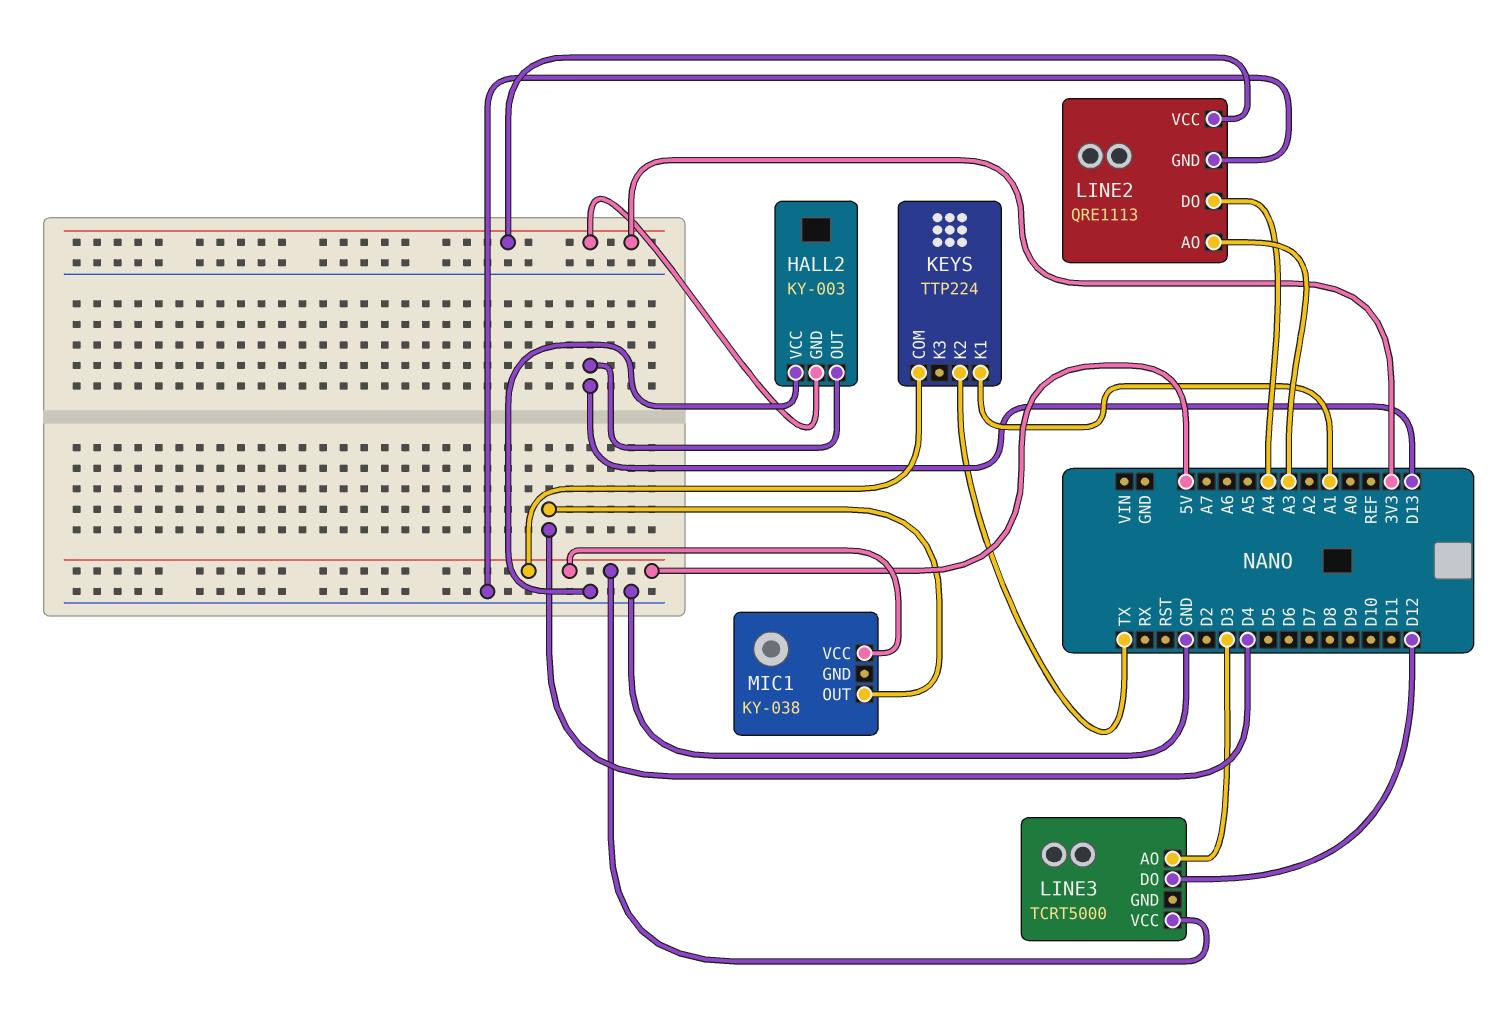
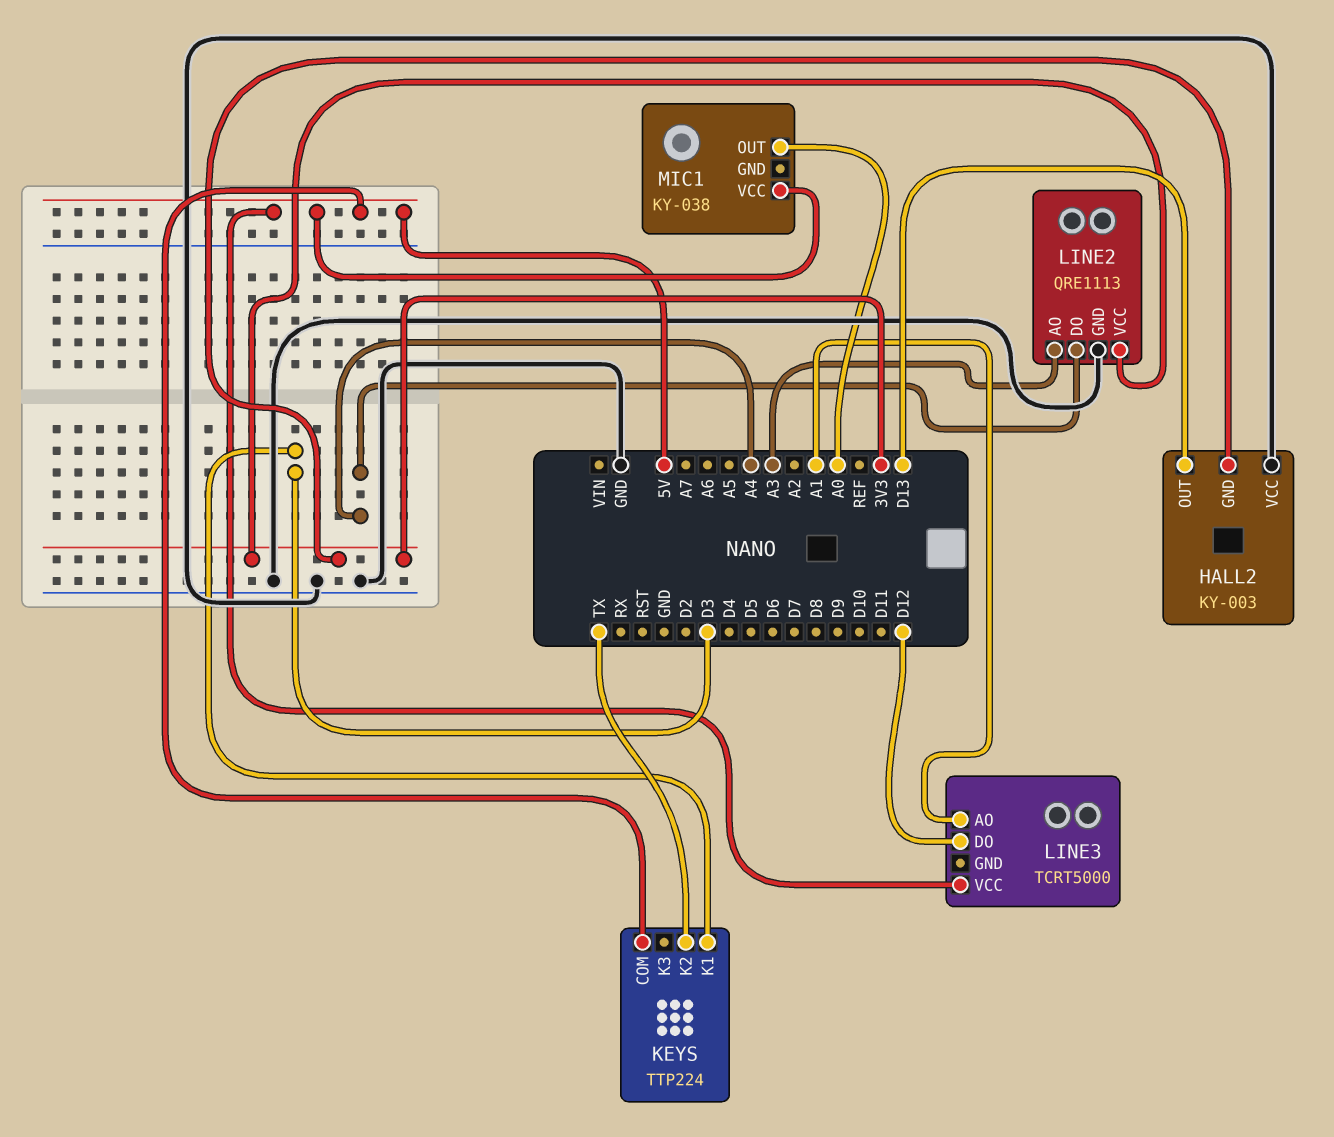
KEYS pin K1: A1 -> D3
LINE3 pin AO: D3 -> A1
MIC1 pin OUT: D4 -> A0

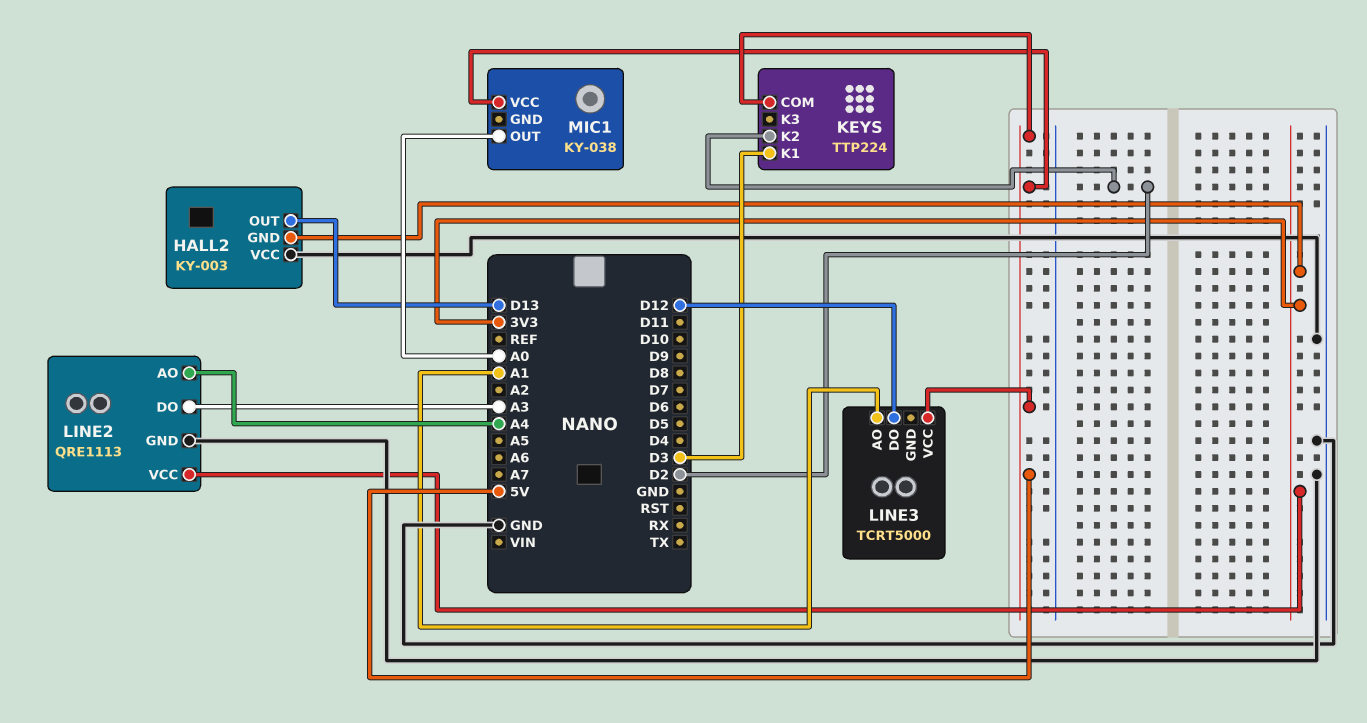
KEYS pin K2: TX -> D2
LINE2 pin AO: A3 -> A4
LINE2 pin DO: A4 -> A3

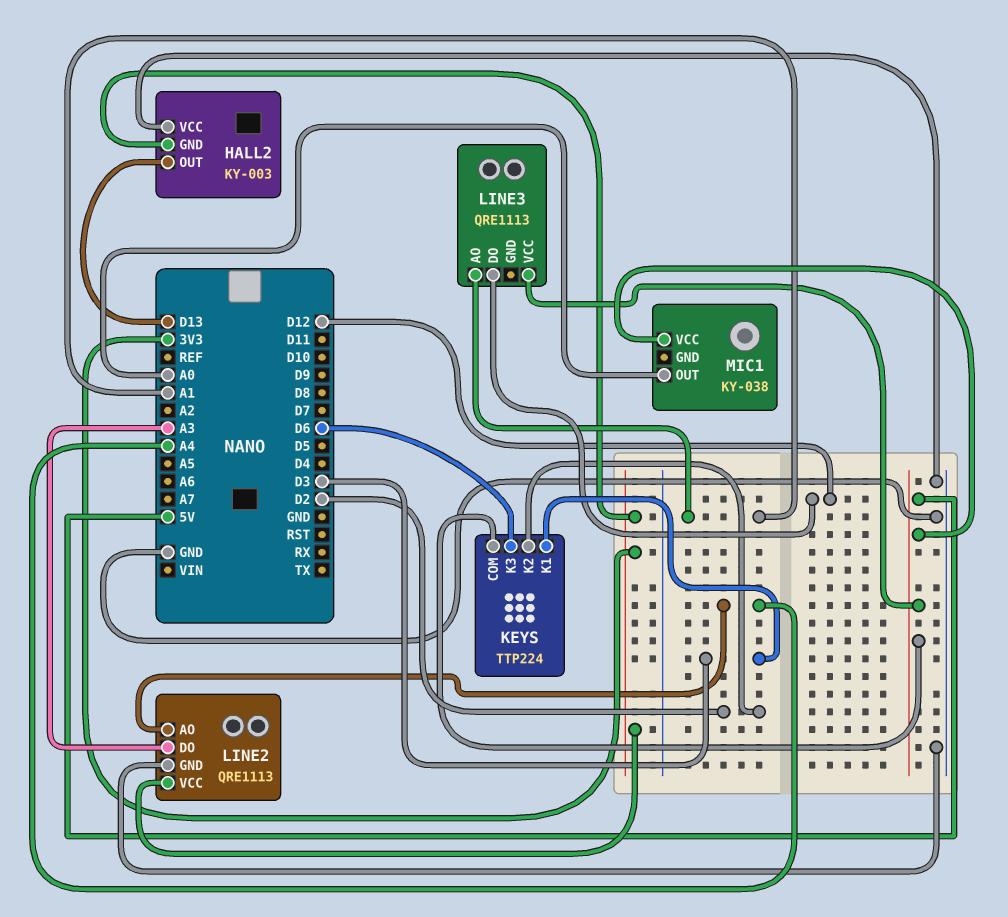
KEYS pin K3: none -> D6
LINE3: TCRT5000 -> QRE1113

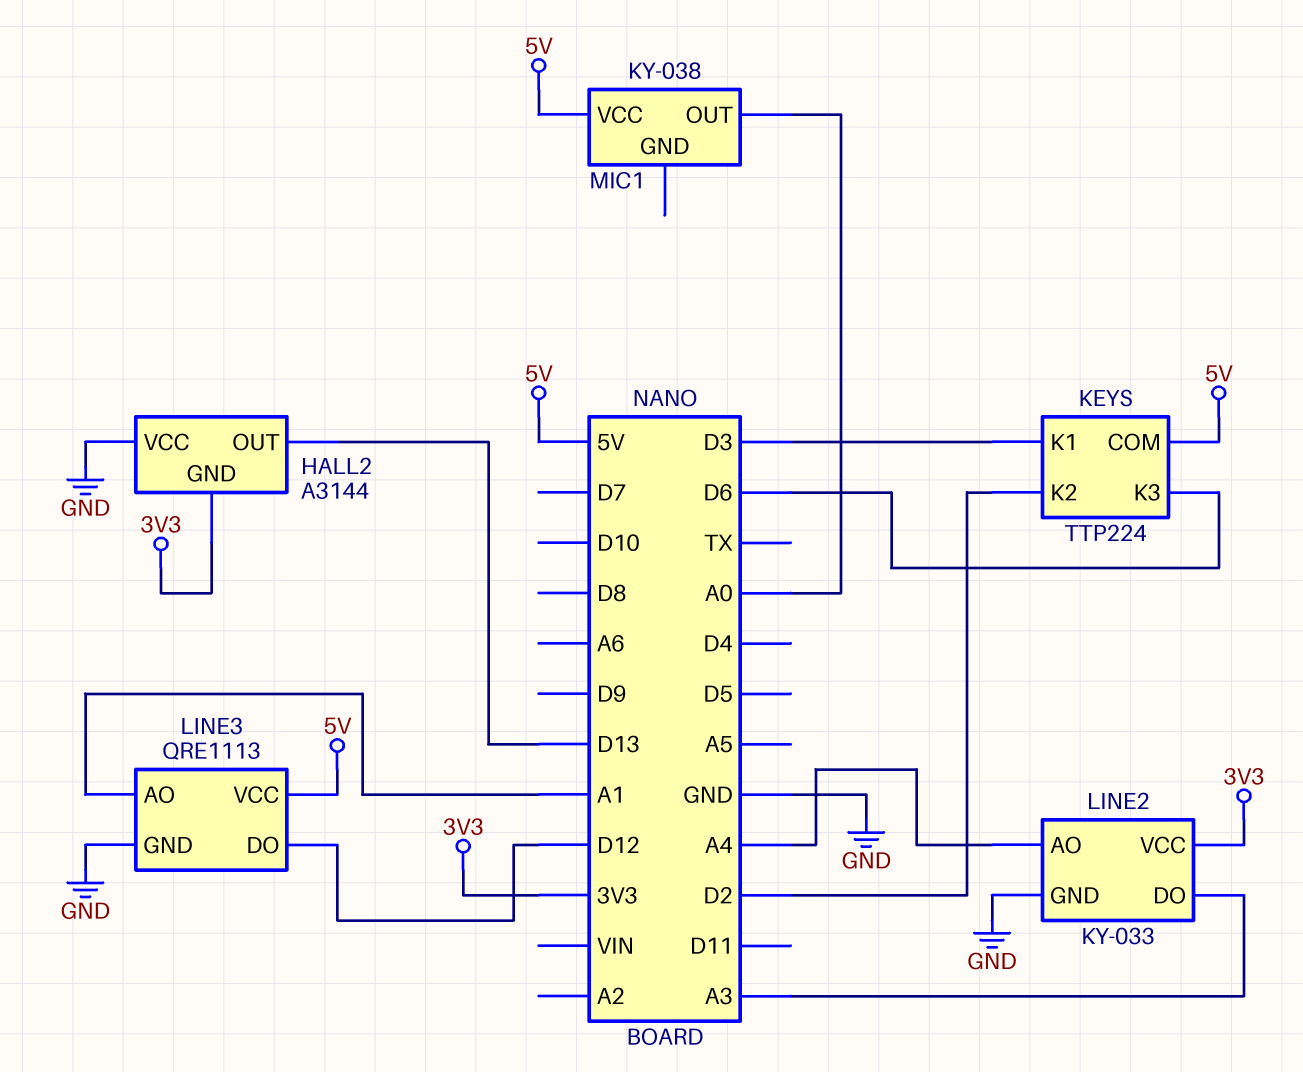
HALL2: KY-003 -> A3144
LINE2: QRE1113 -> KY-033
LINE3 pin GND: none -> GND

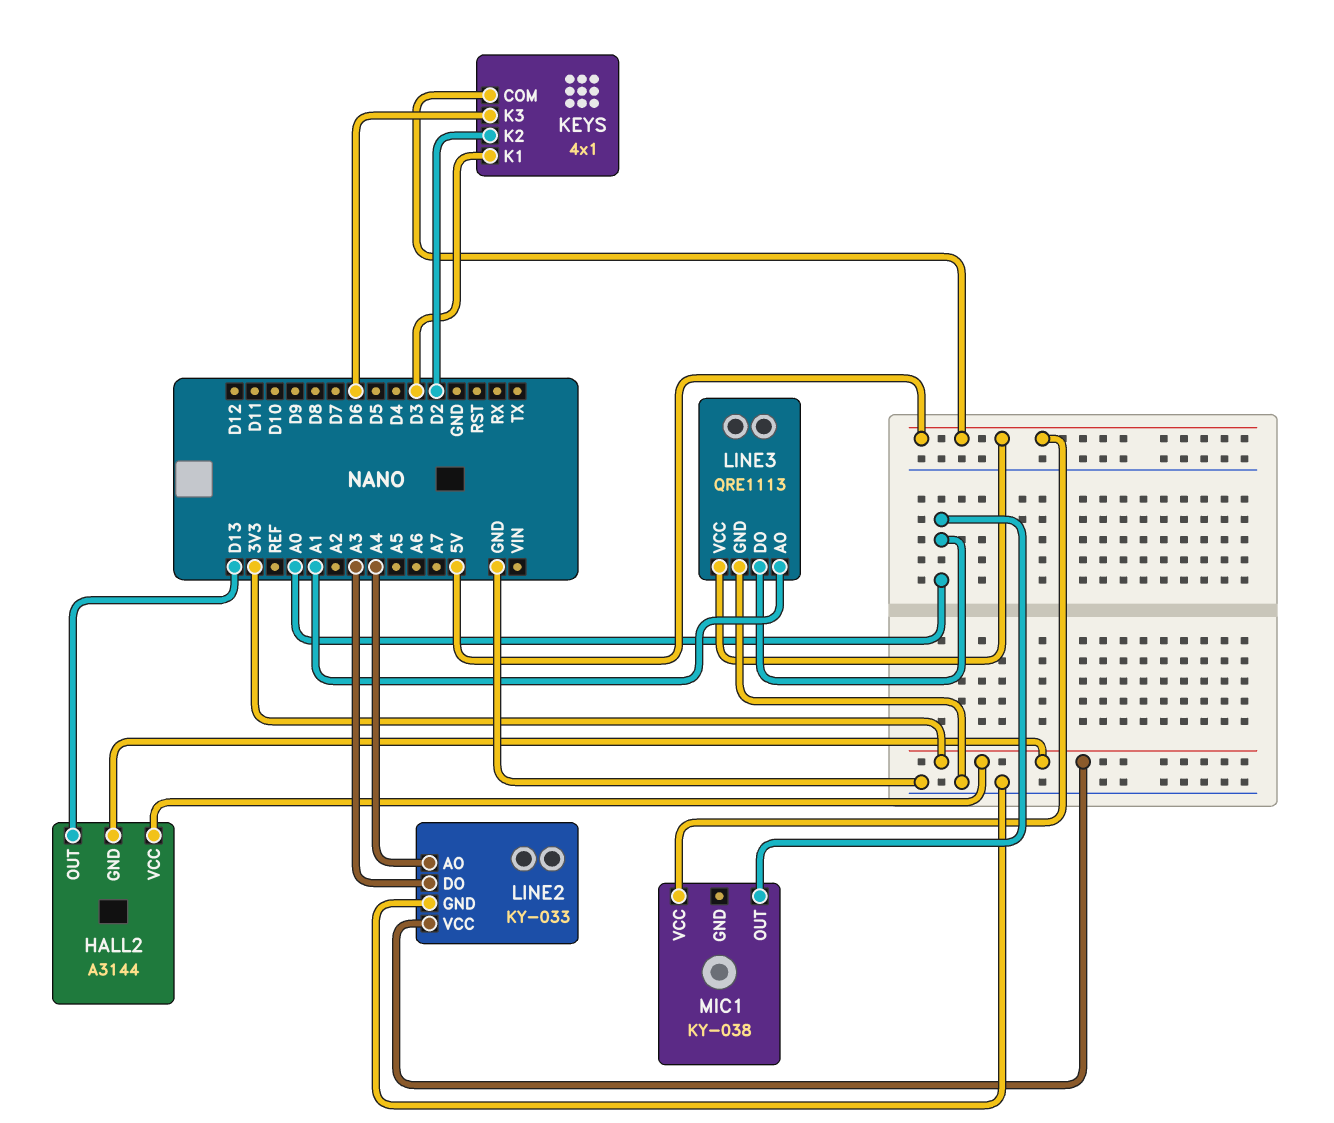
HALL2 pin VCC: GND -> 3V3
KEYS: TTP224 -> 4x1
LINE3 pin DO: D12 -> A0

